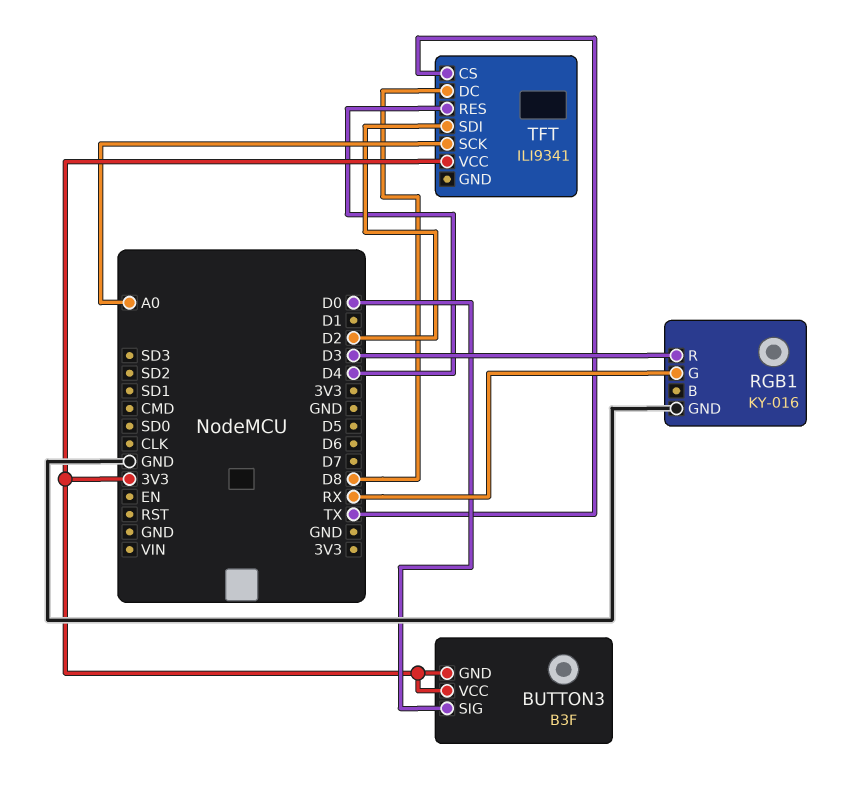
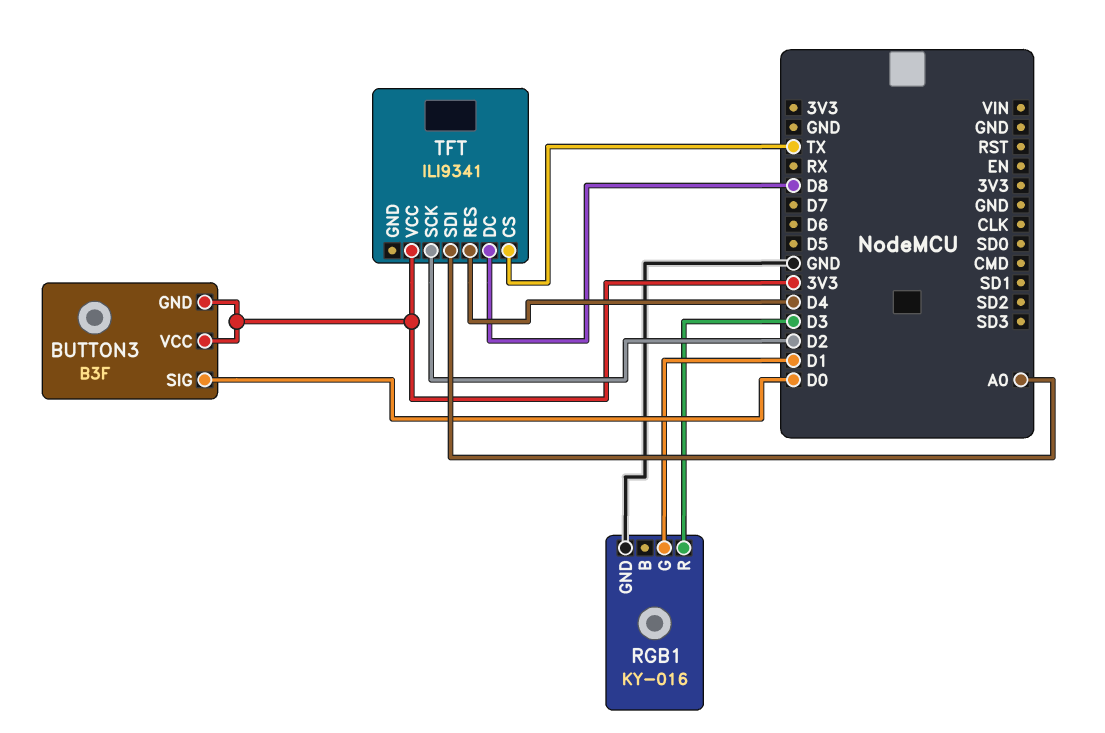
RGB1 pin G: RX -> D1
TFT pin SCK: A0 -> D2
TFT pin SDI: D2 -> A0

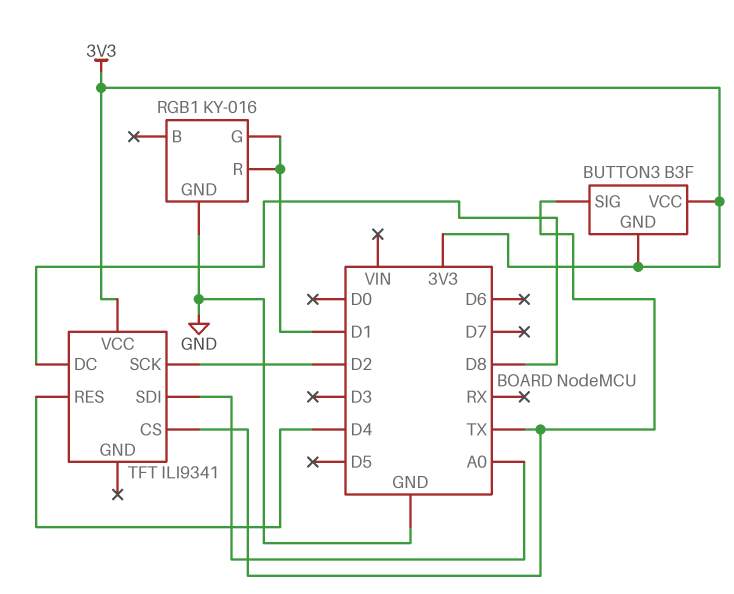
BUTTON3 pin SIG: D0 -> TX
RGB1 pin R: D3 -> D1

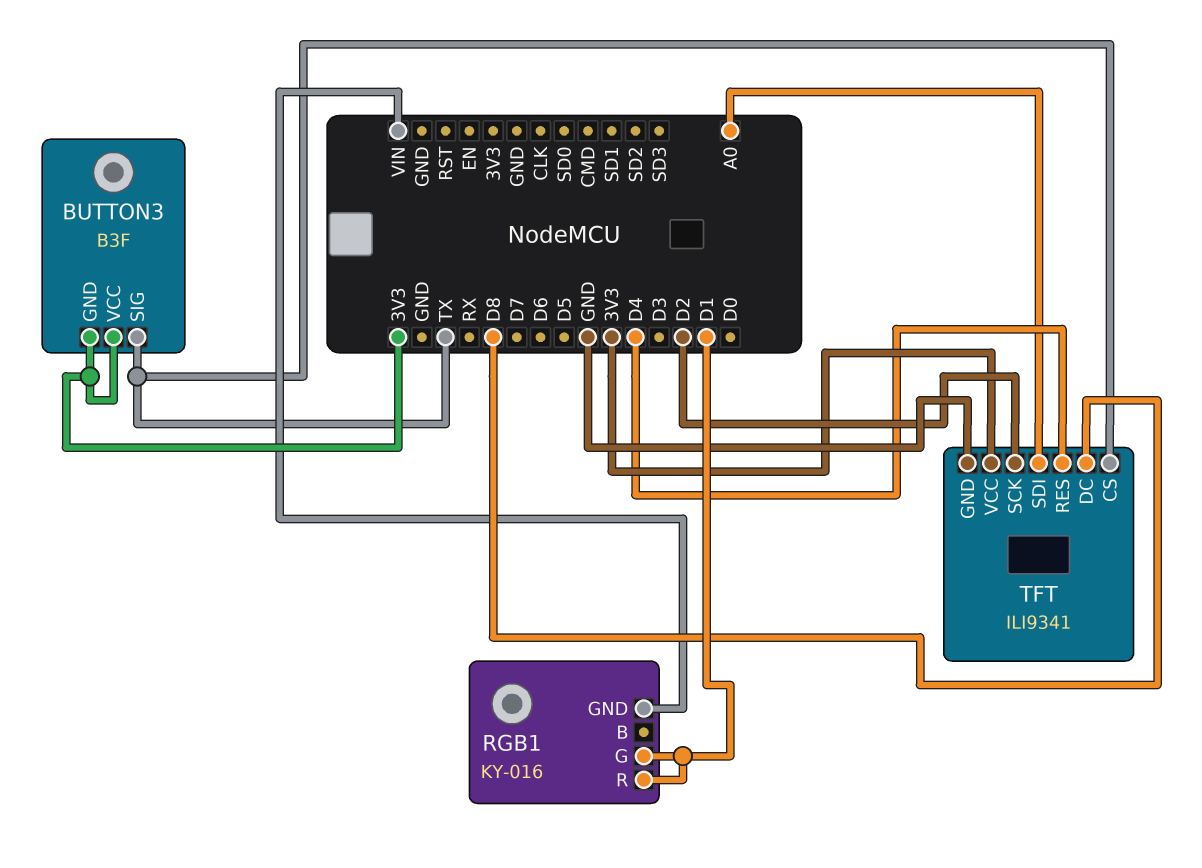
RGB1 pin GND: GND -> VIN
TFT pin GND: none -> GND

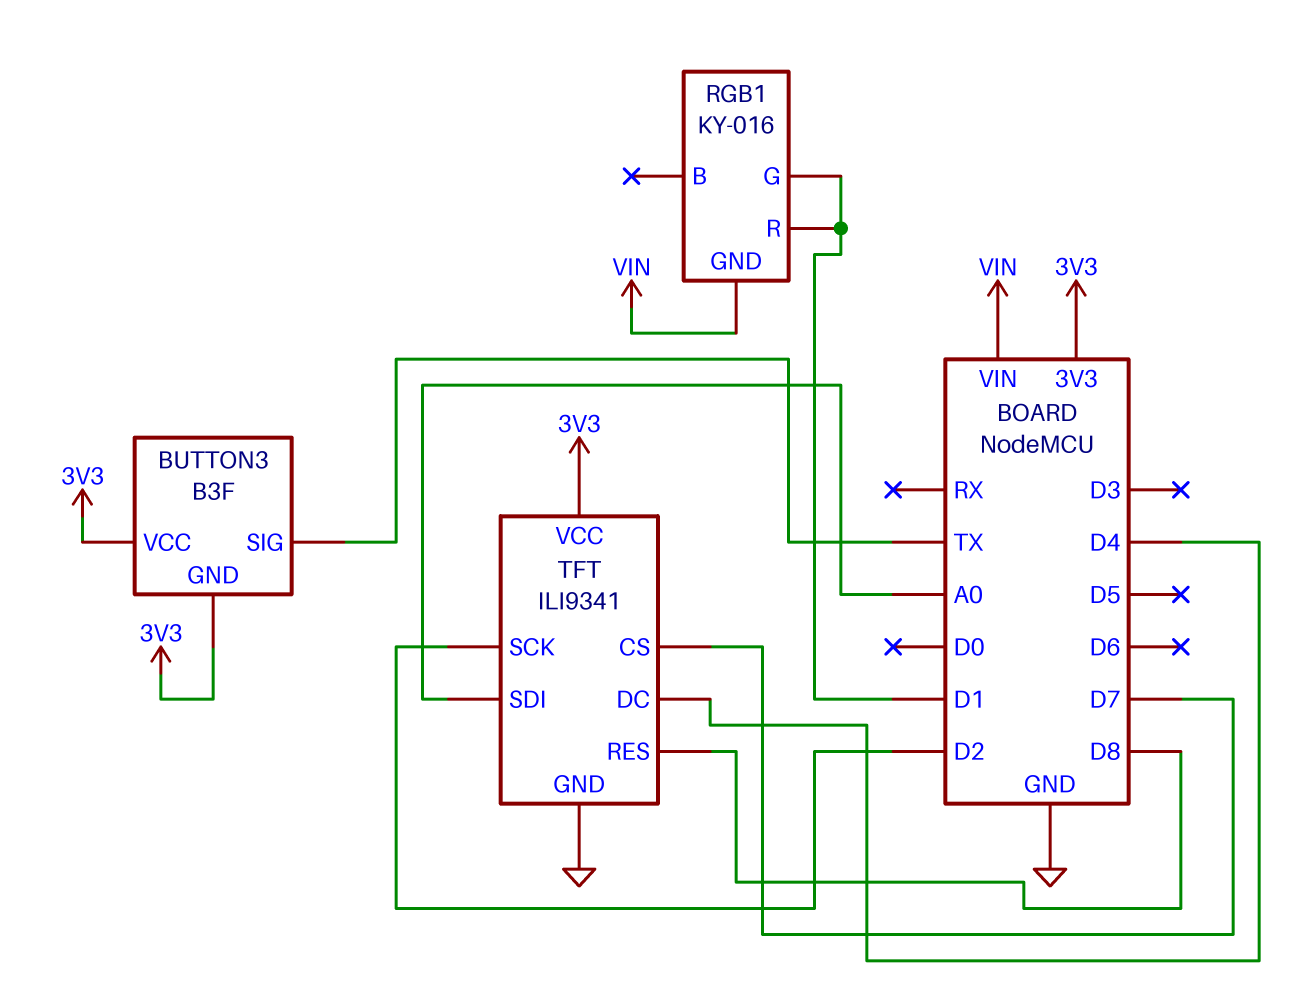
TFT pin CS: TX -> D7
TFT pin DC: D8 -> D4
TFT pin RES: D4 -> D8

